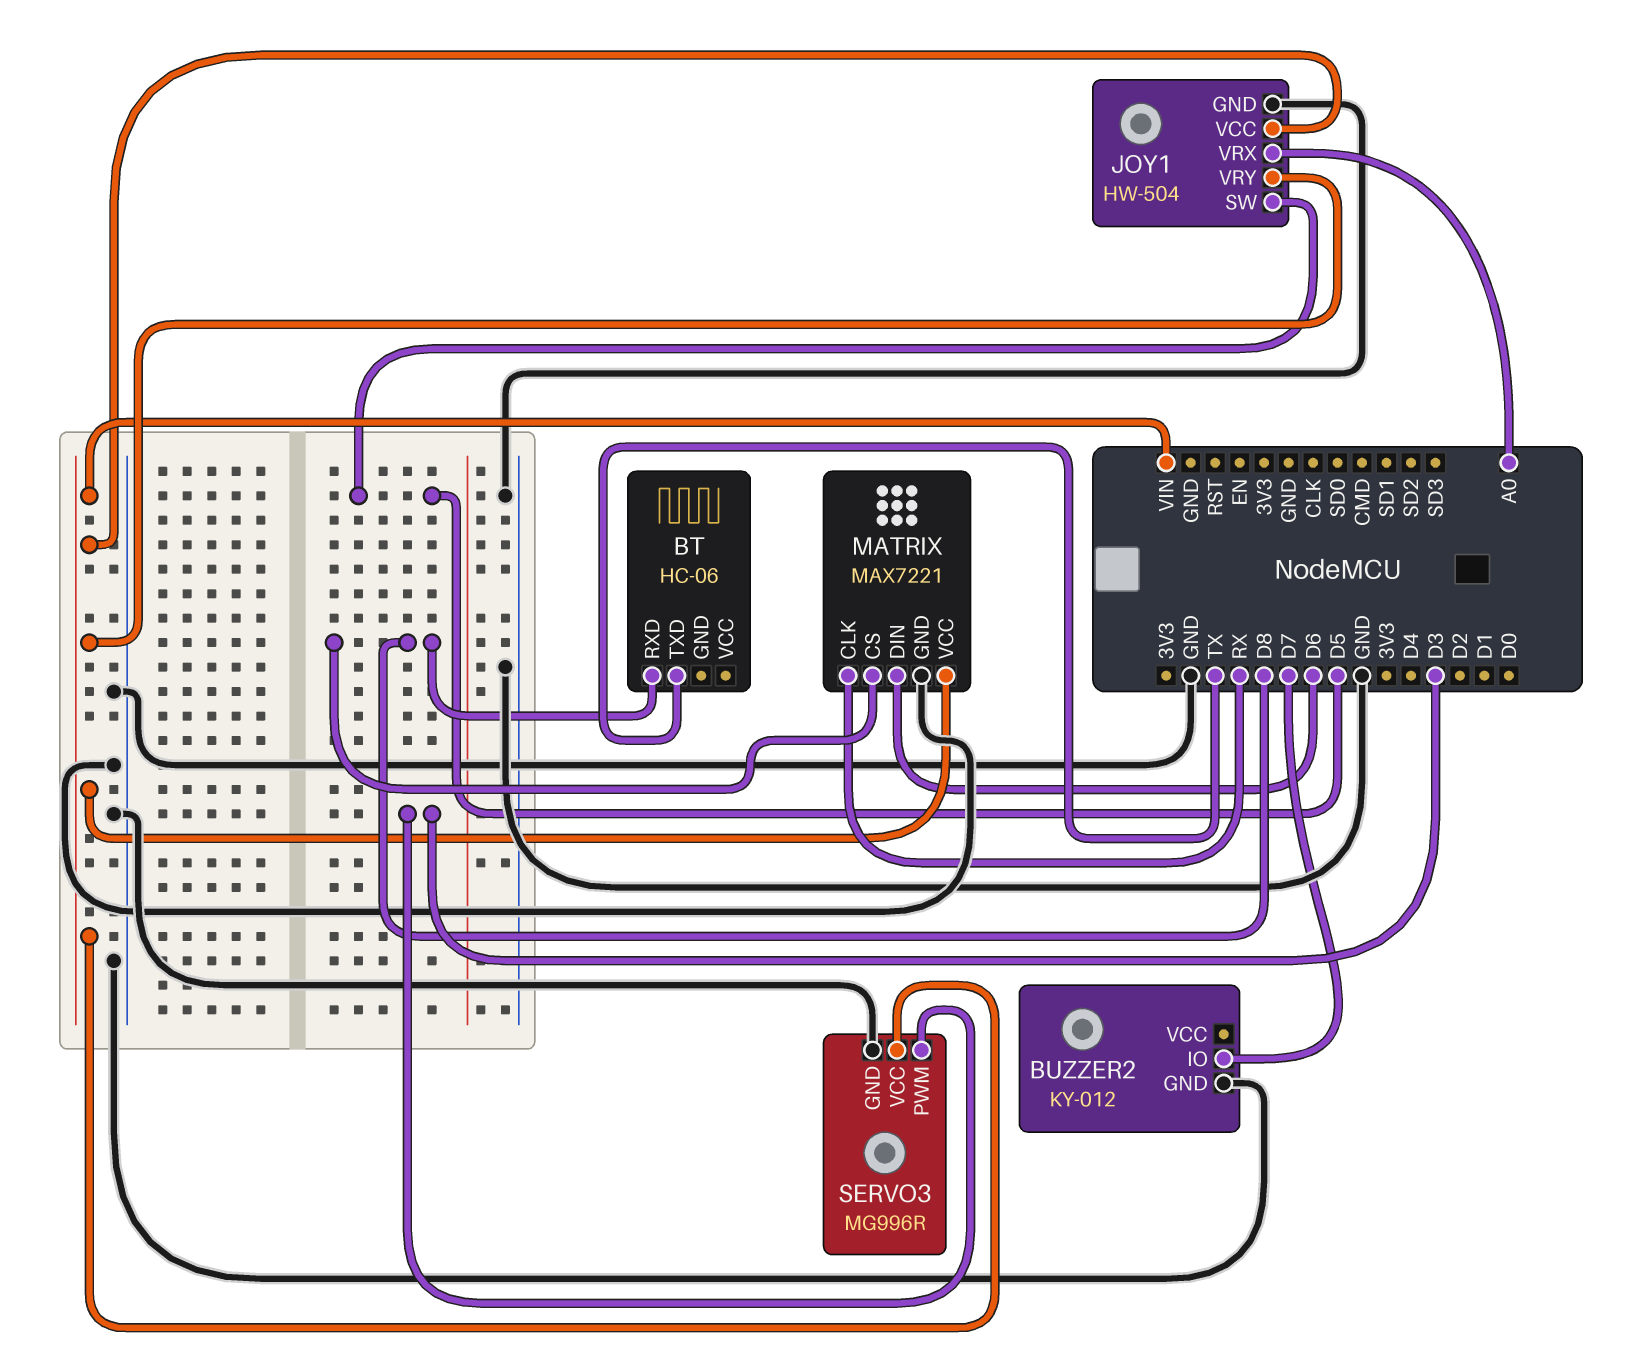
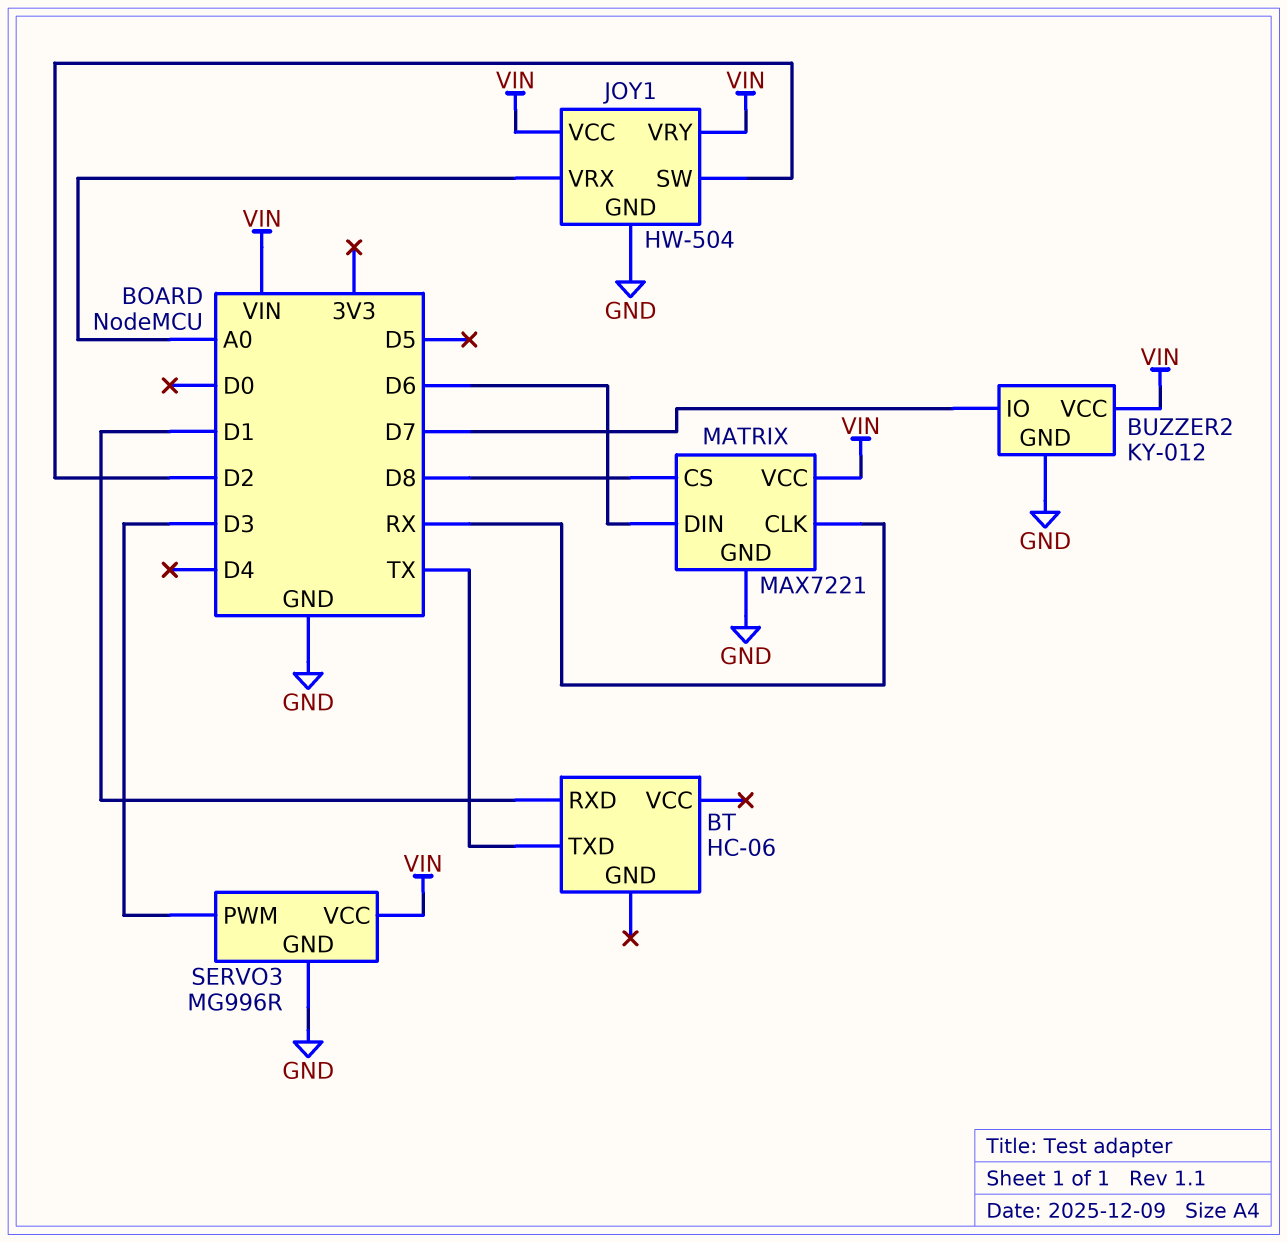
BT pin RXD: D8 -> D1
BUZZER2 pin VCC: none -> VIN
JOY1 pin SW: D5 -> D2

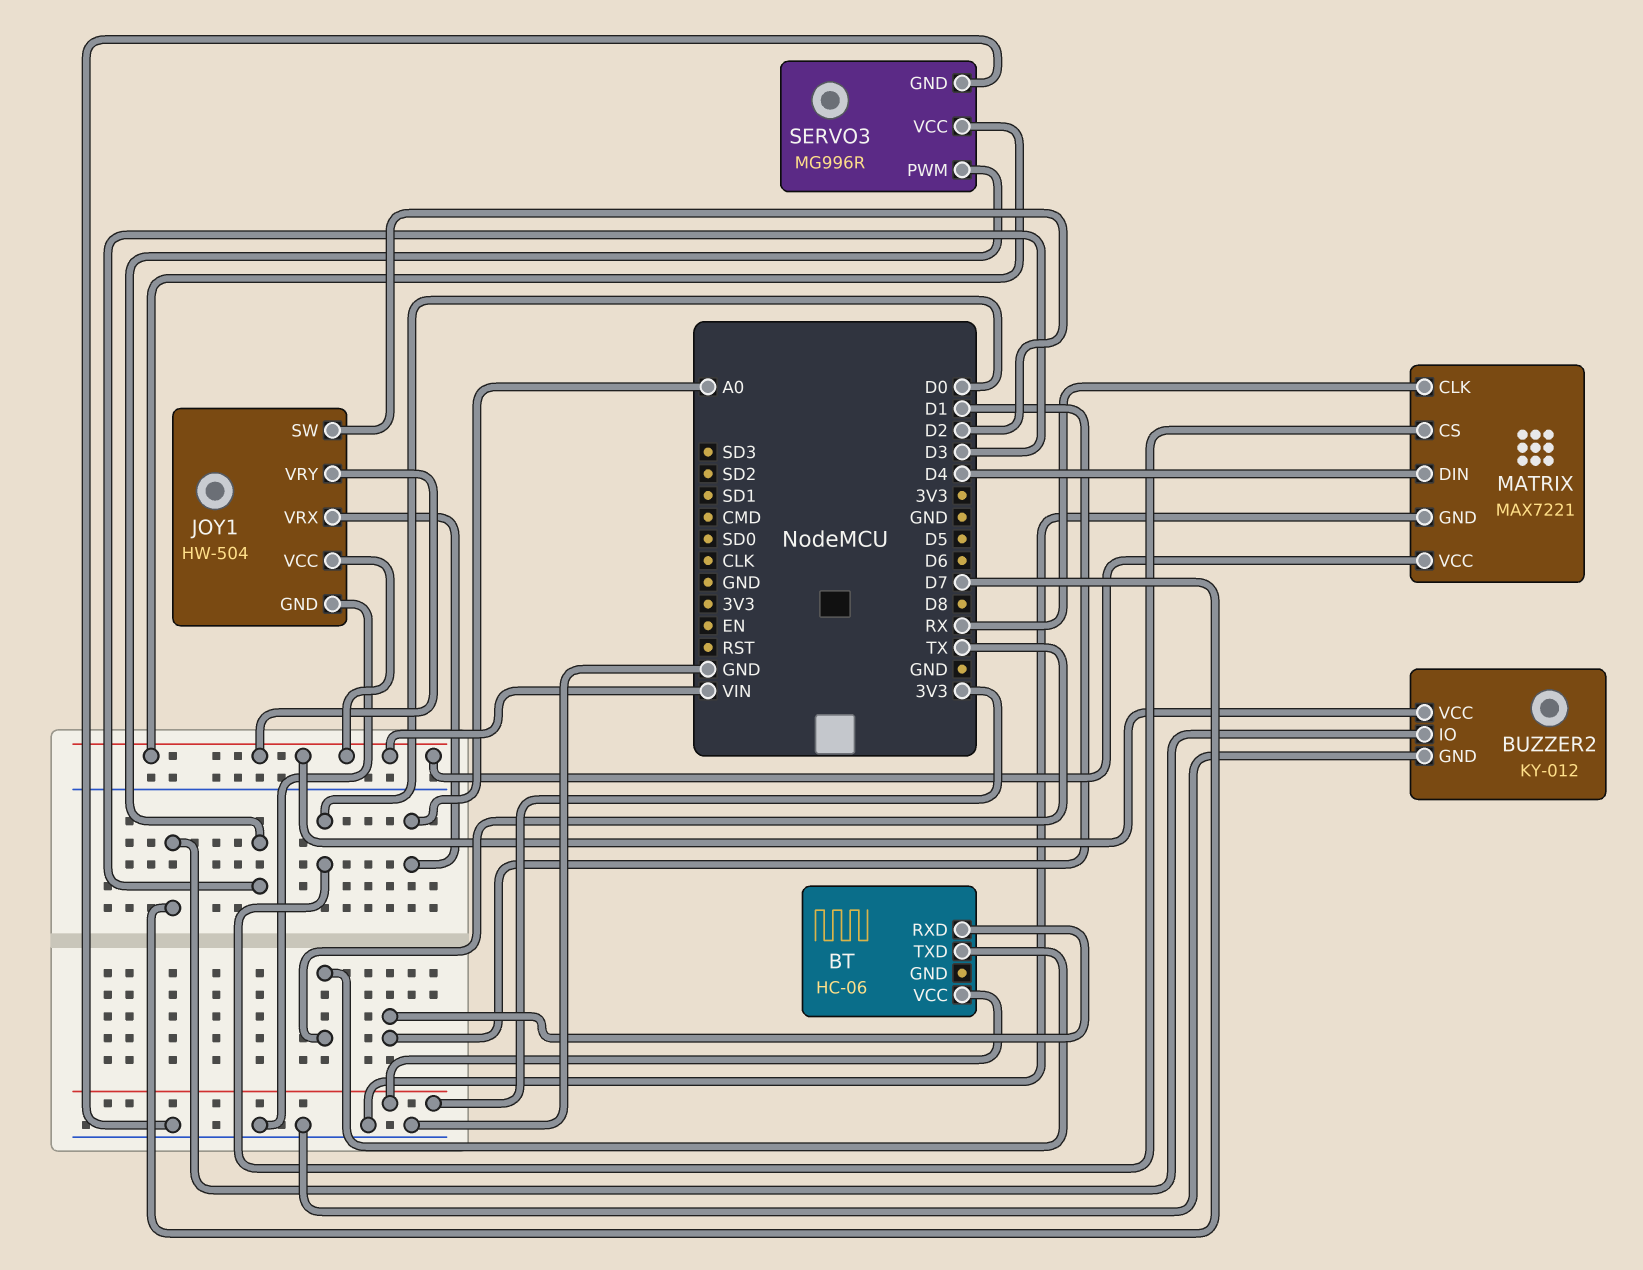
BT pin VCC: none -> 3V3
MATRIX pin CS: D8 -> D0
MATRIX pin DIN: D6 -> D4

